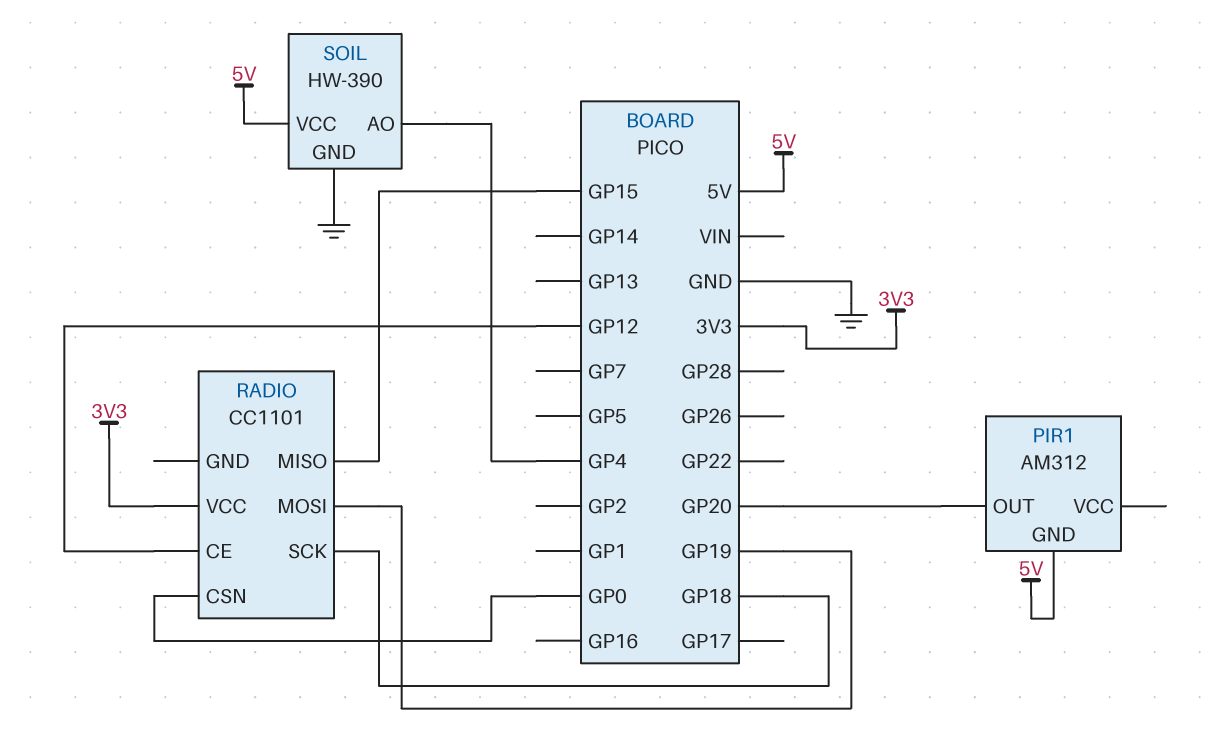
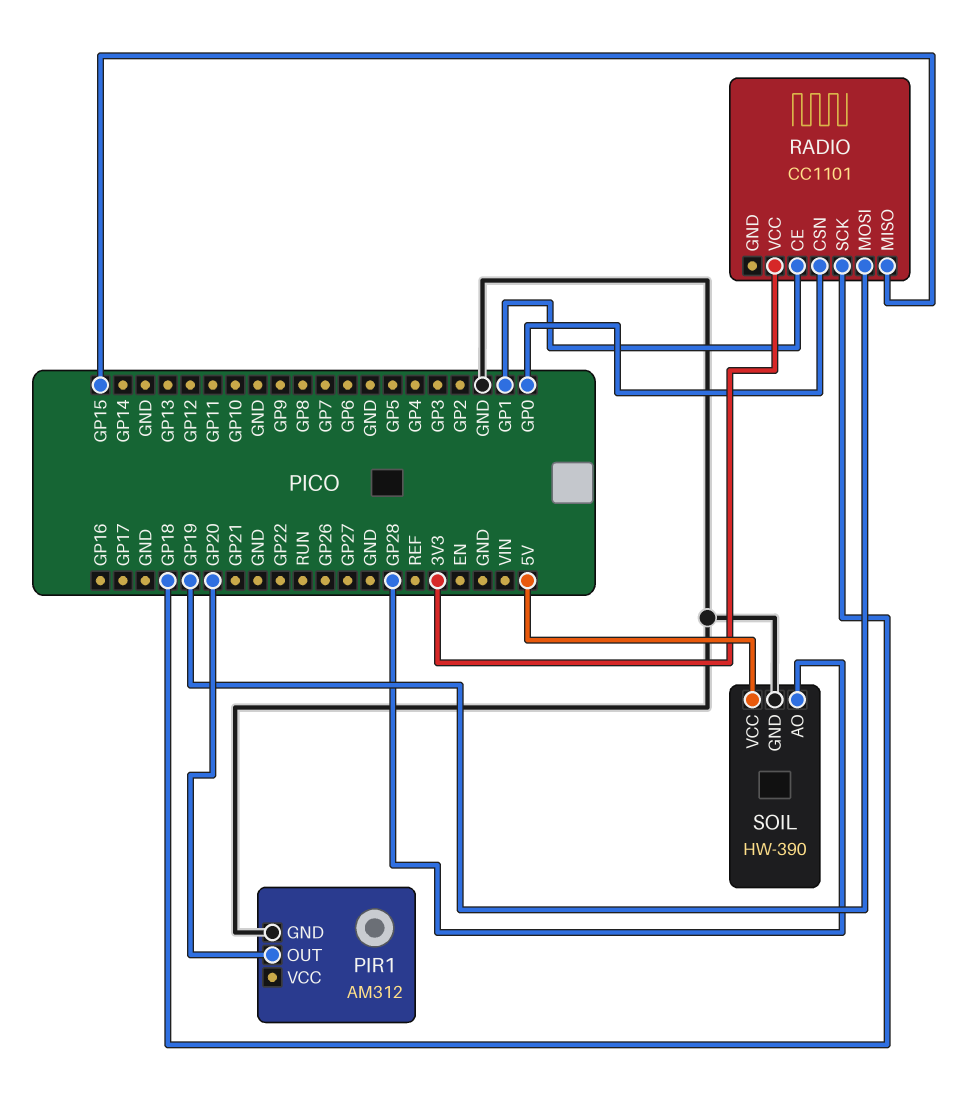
PIR1 pin GND: 5V -> GND
RADIO pin CE: GP12 -> GP1
SOIL pin AO: GP4 -> GP28

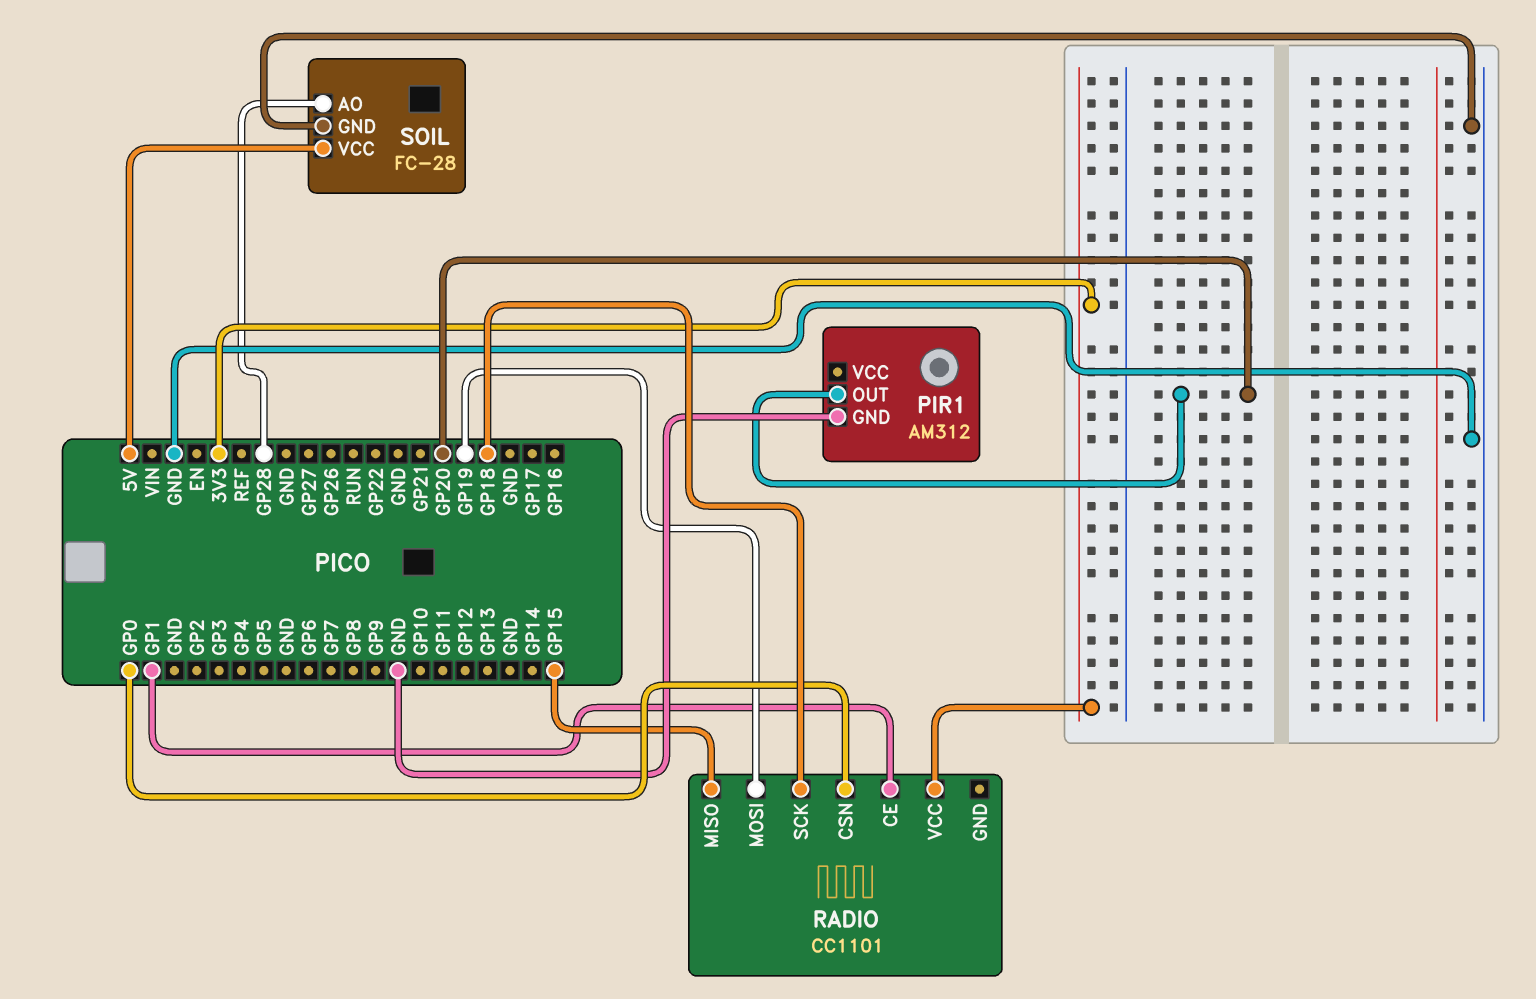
SOIL: HW-390 -> FC-28

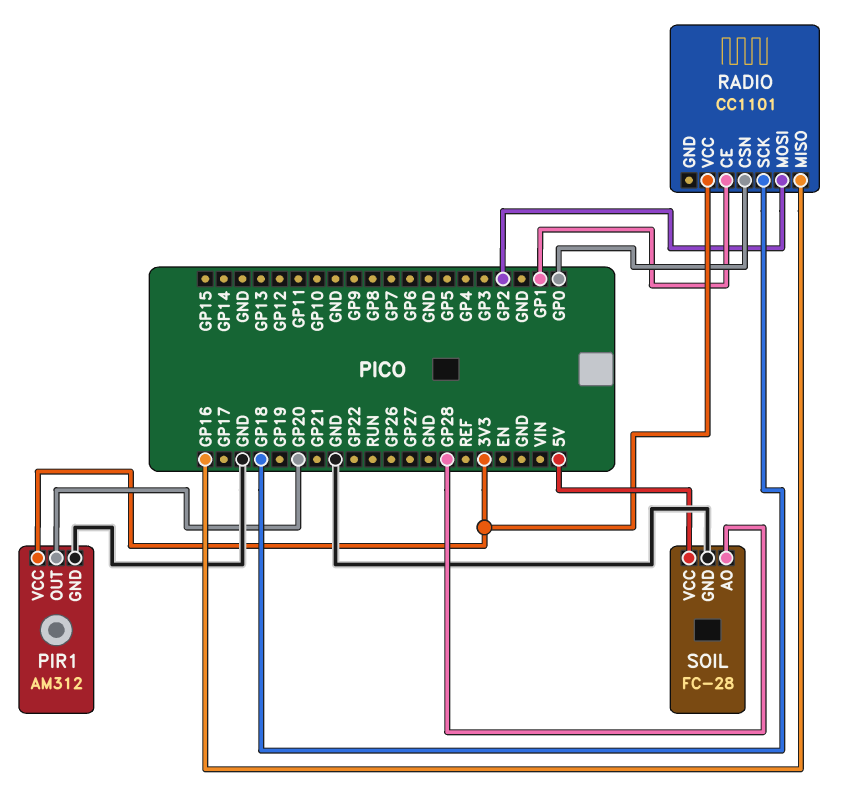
PIR1 pin VCC: none -> 3V3
RADIO pin MISO: GP15 -> GP16
RADIO pin MOSI: GP19 -> GP2

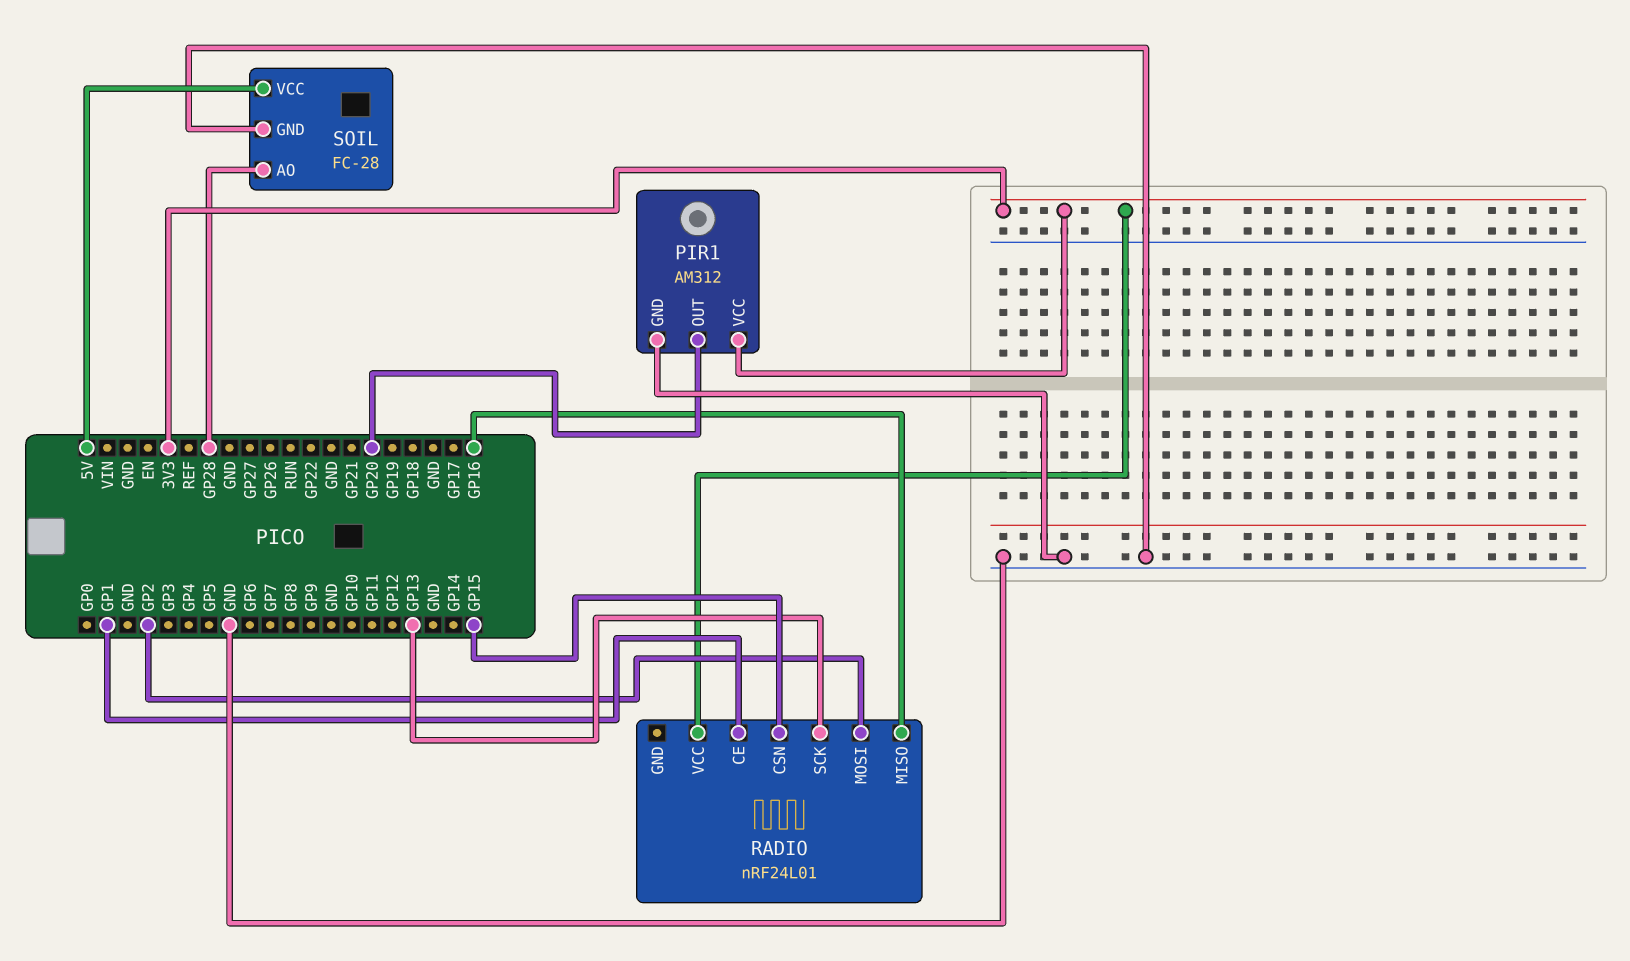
RADIO: CC1101 -> nRF24L01
RADIO pin CSN: GP0 -> GP15
RADIO pin SCK: GP18 -> GP13

